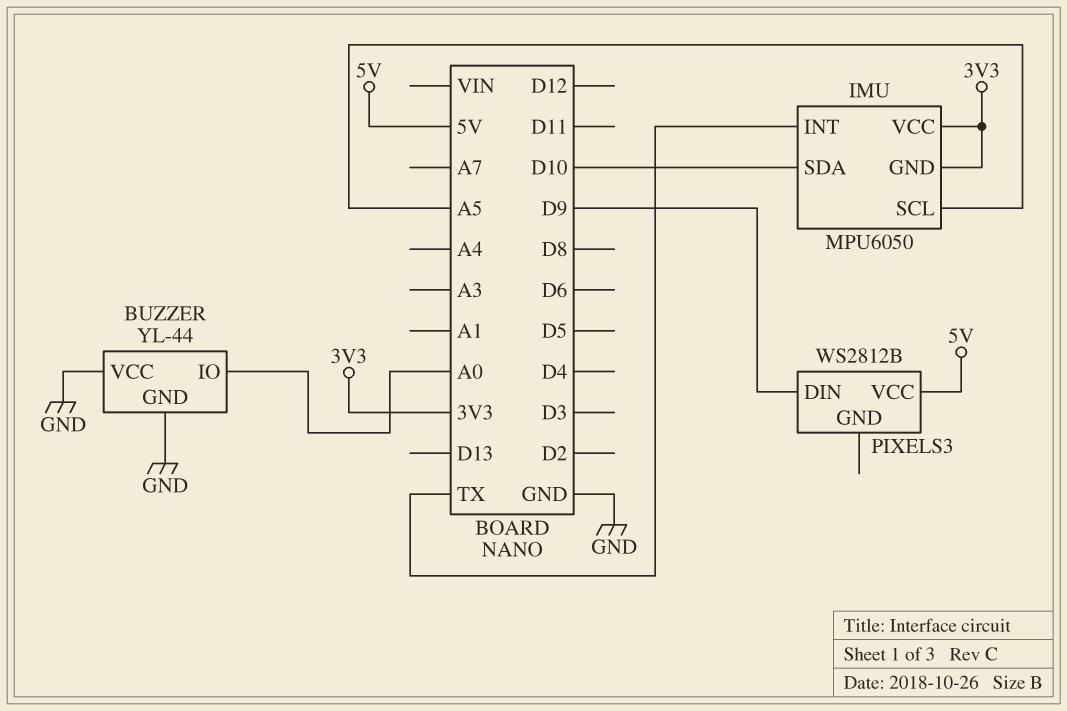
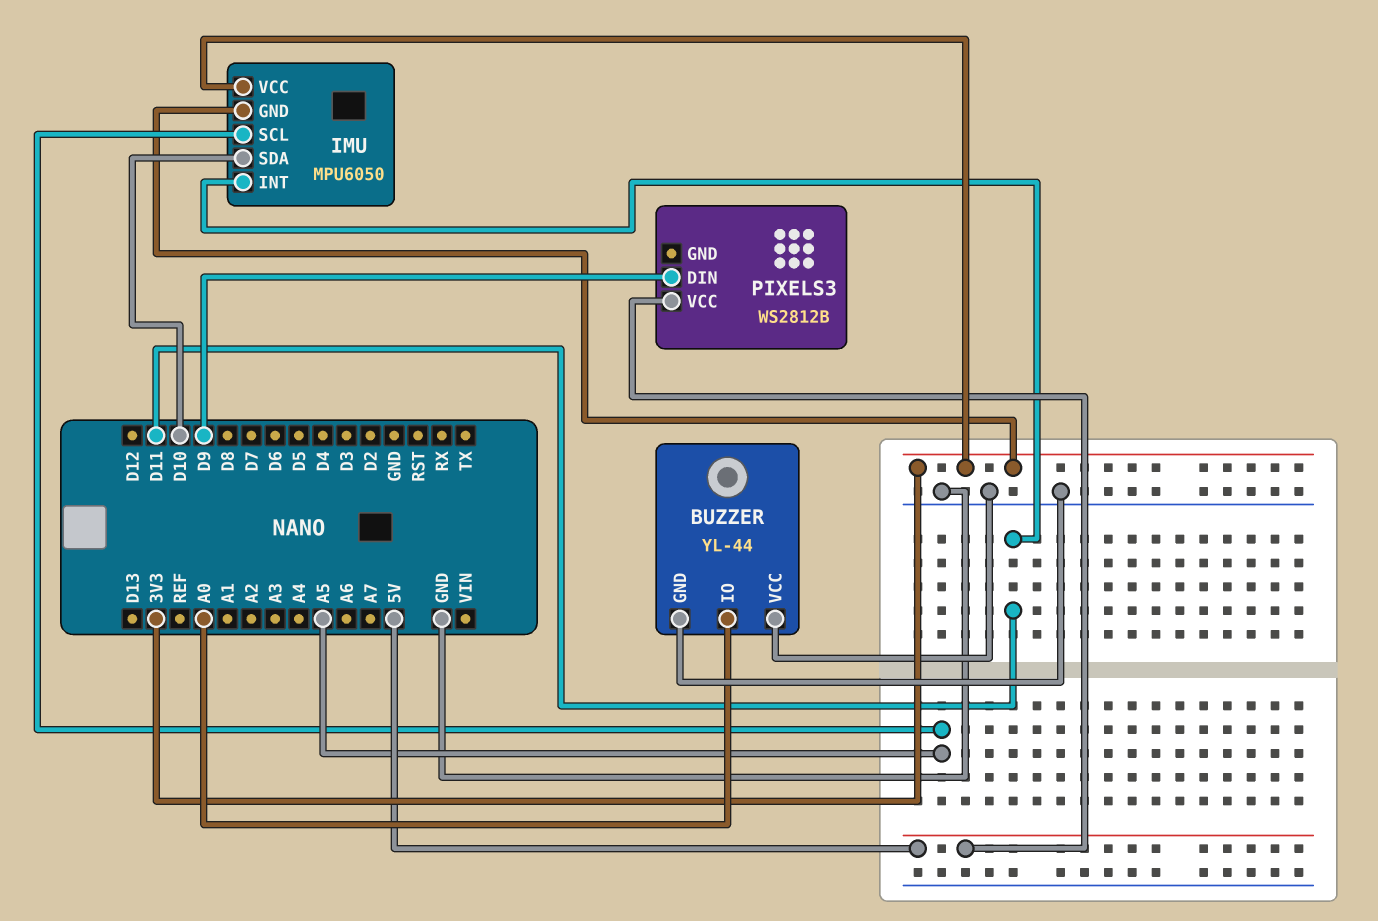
IMU pin INT: TX -> D11

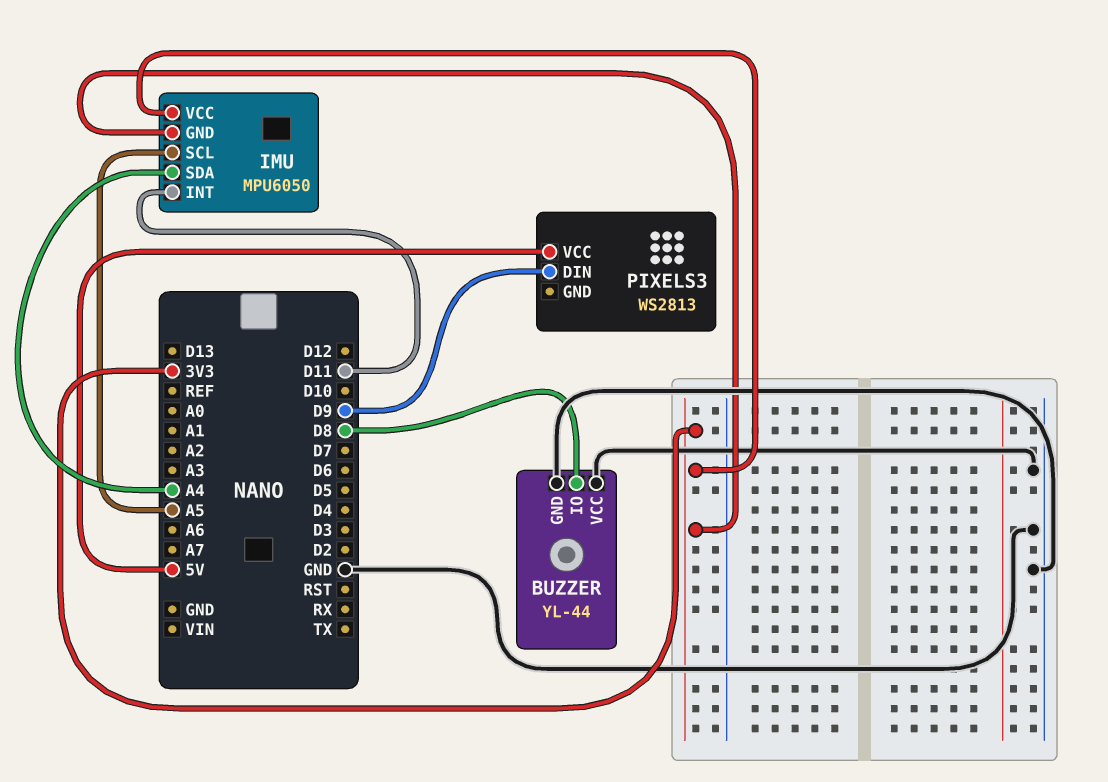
BUZZER pin IO: A0 -> D8
IMU pin SDA: D10 -> A4
PIXELS3: WS2812B -> WS2813

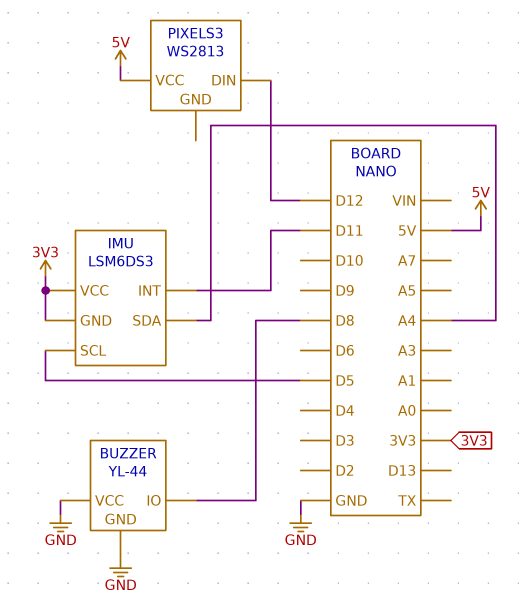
IMU: MPU6050 -> LSM6DS3
IMU pin SCL: A5 -> D5
PIXELS3 pin DIN: D9 -> D12

